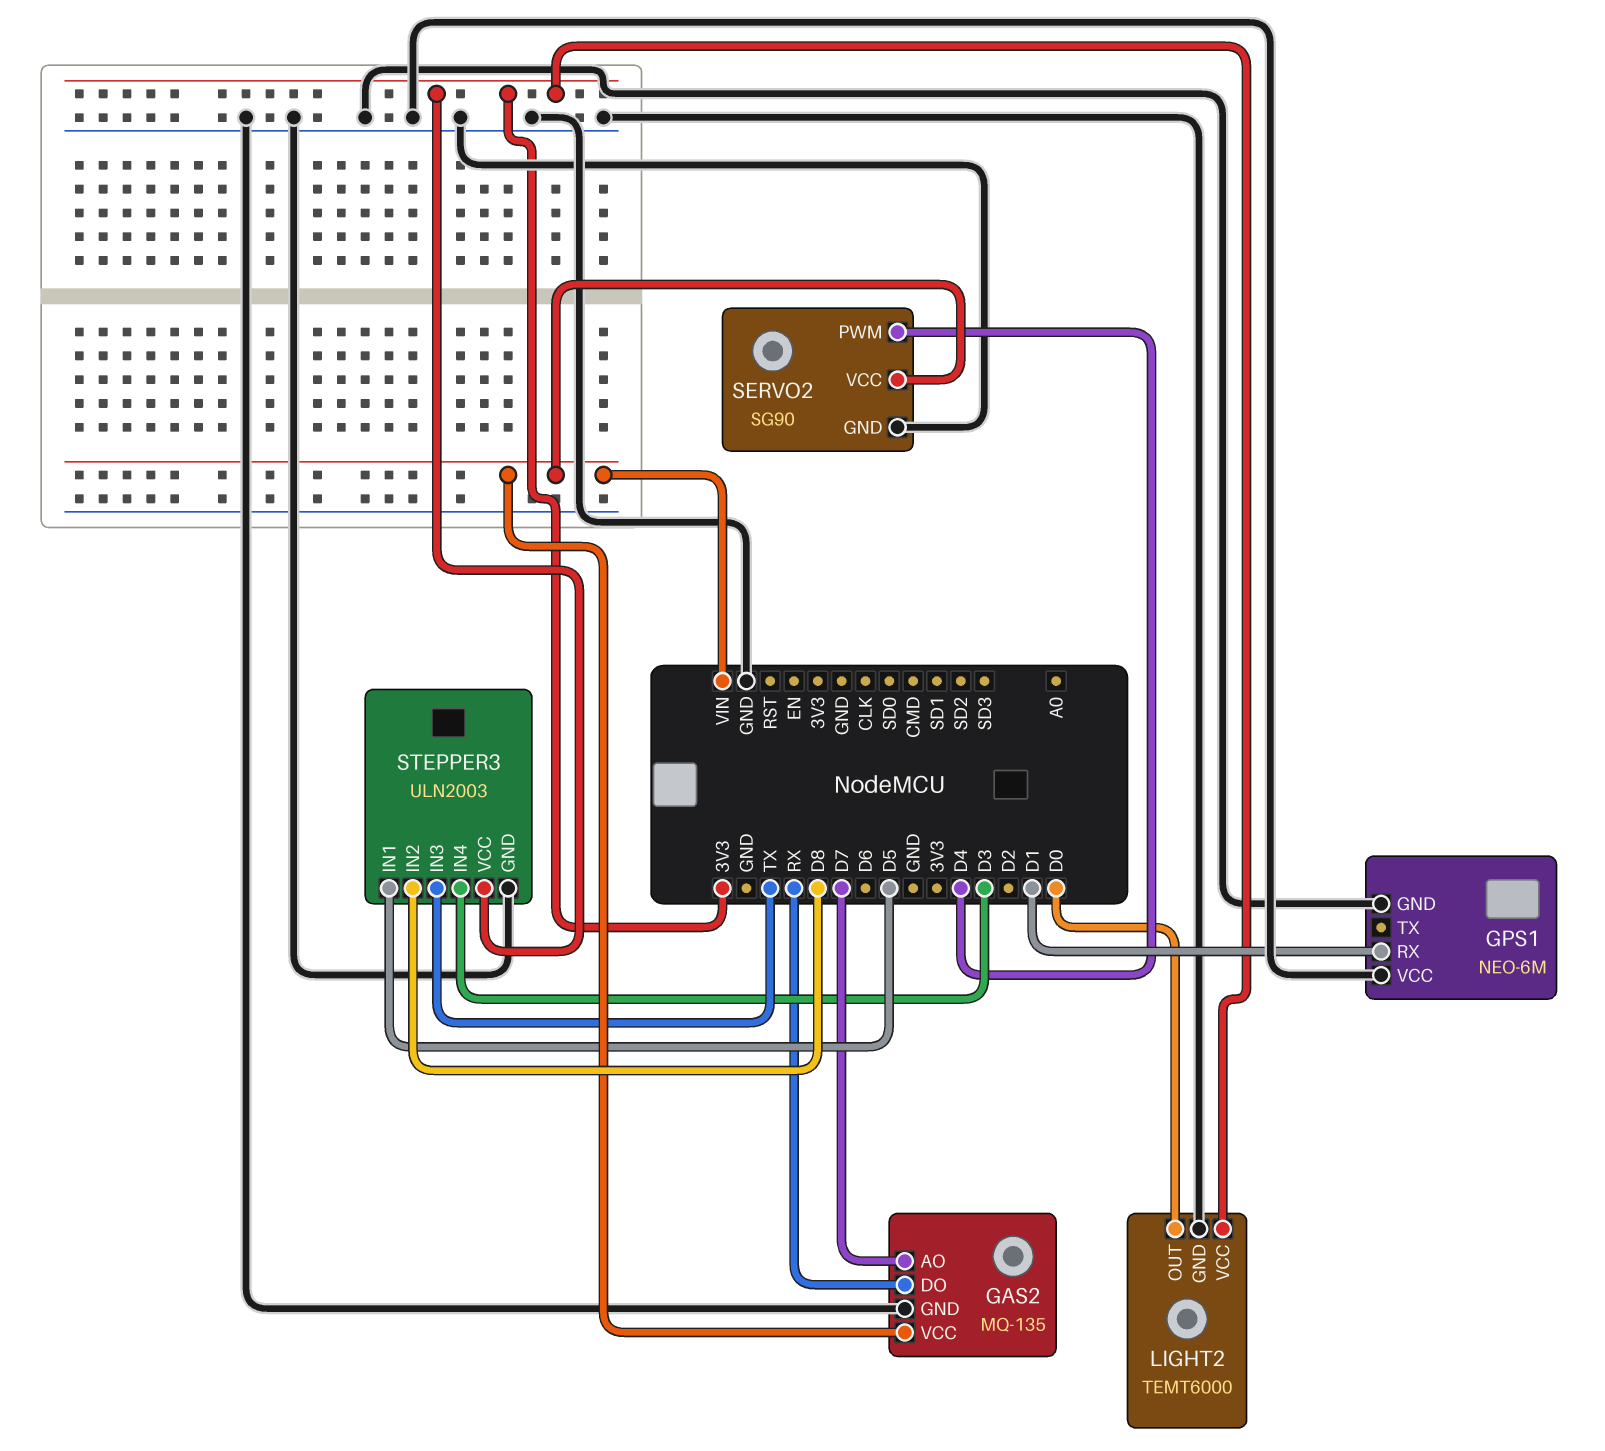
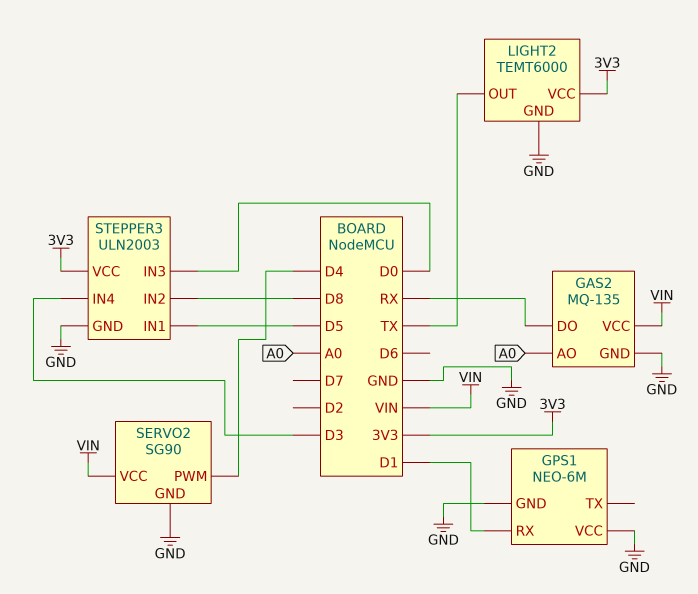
GAS2 pin AO: D7 -> A0
LIGHT2 pin OUT: D0 -> TX
STEPPER3 pin IN3: TX -> D0

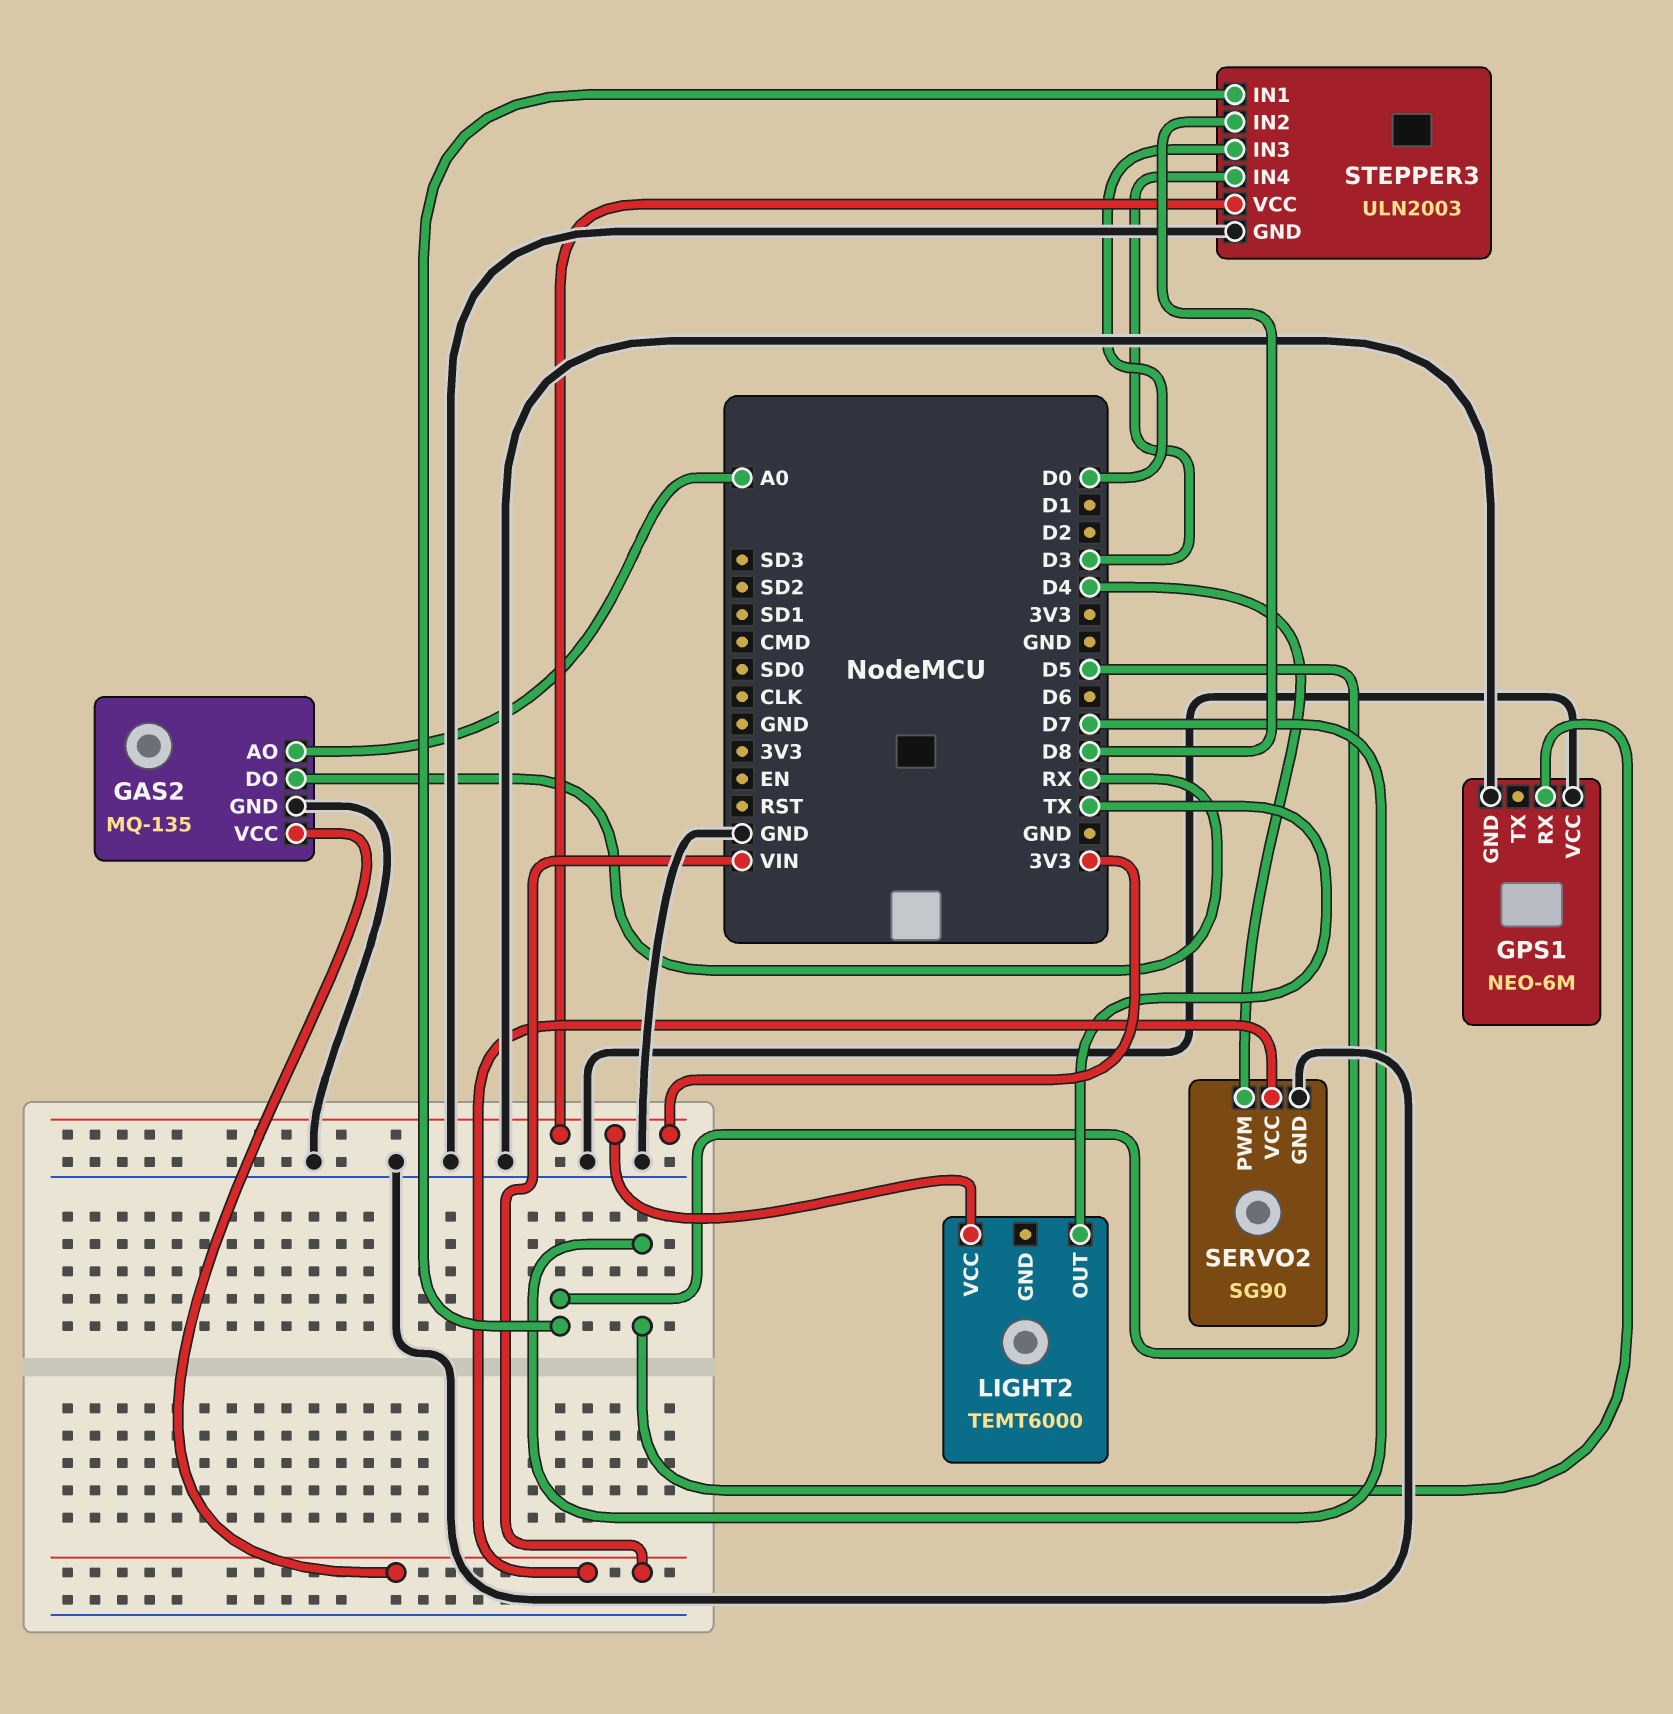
GPS1 pin RX: D1 -> D7
LIGHT2 pin GND: GND -> none

